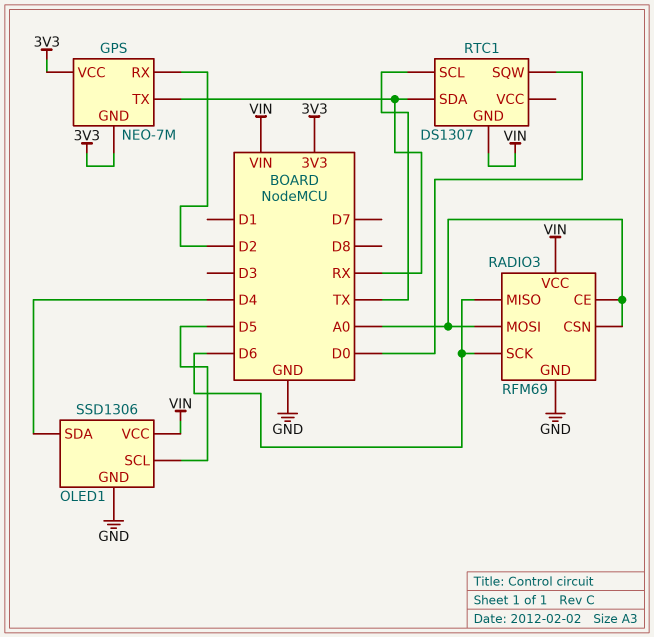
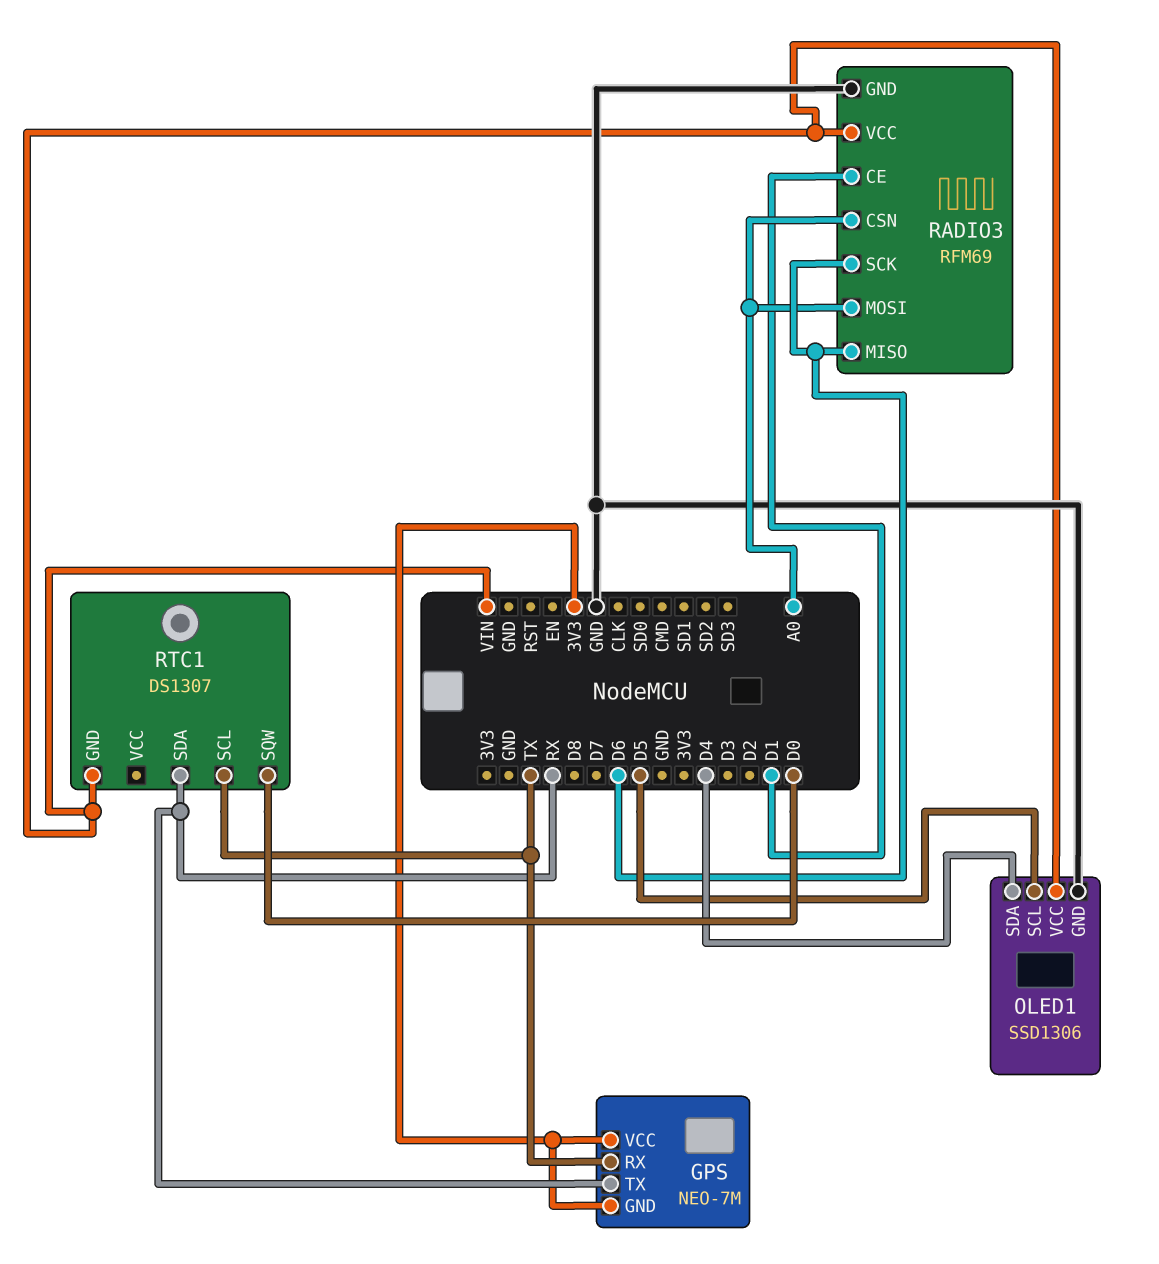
GPS pin RX: D2 -> TX
RADIO3 pin CE: A0 -> D1

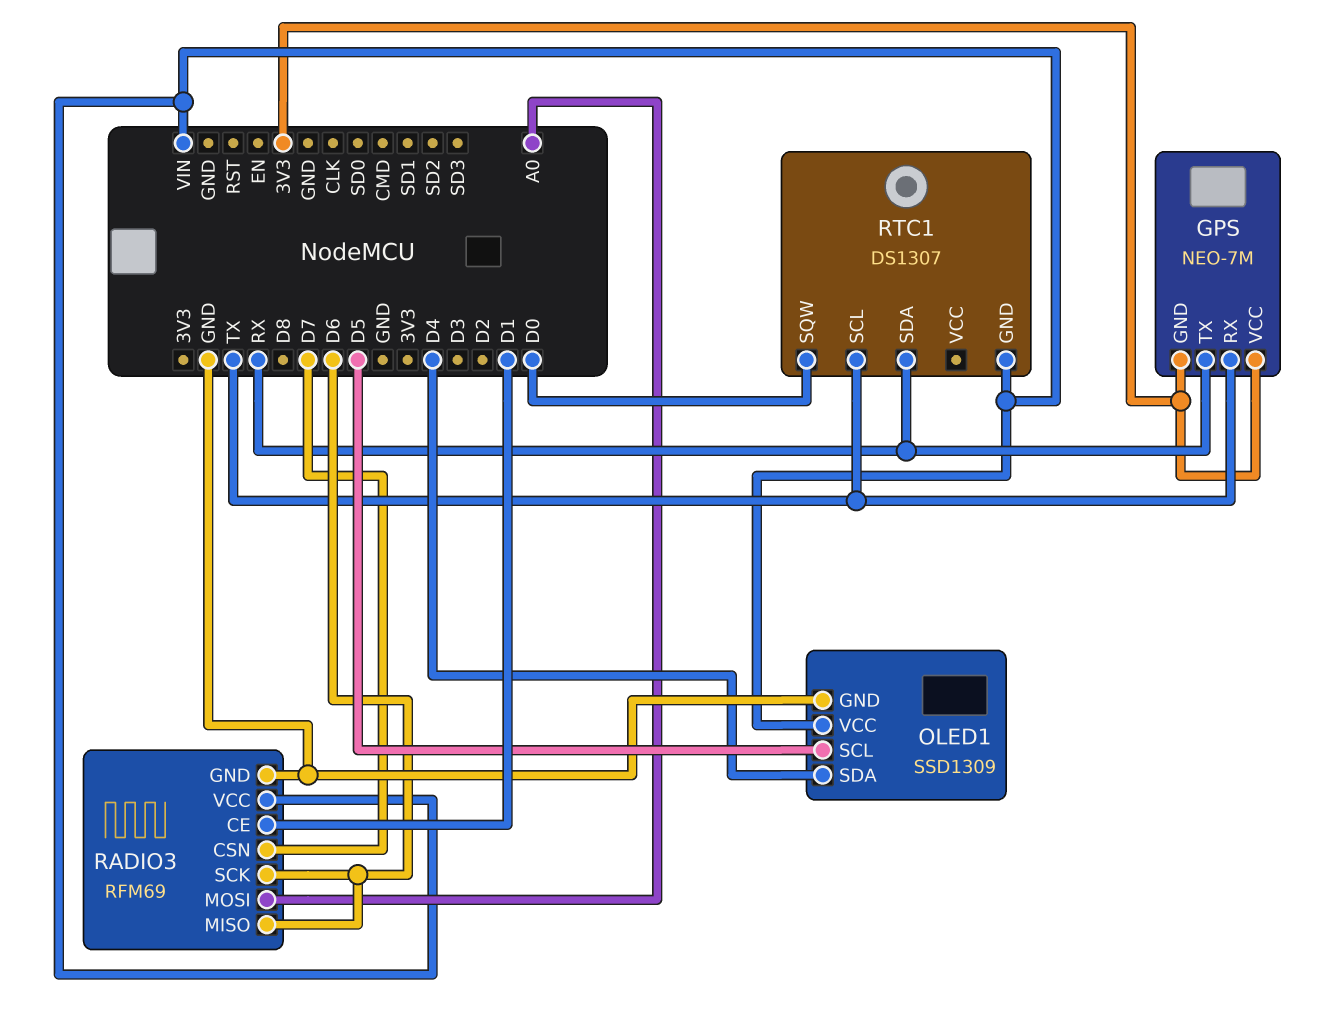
OLED1: SSD1306 -> SSD1309
RADIO3 pin CSN: A0 -> D7

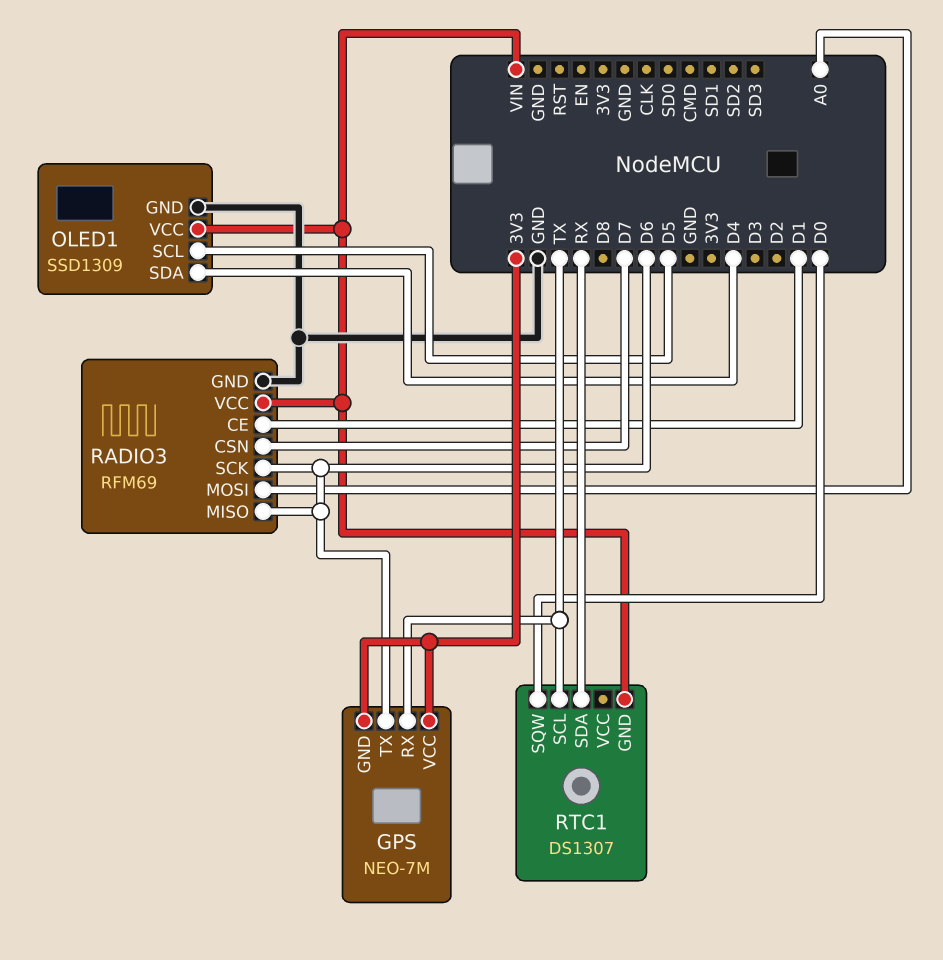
GPS pin TX: RX -> D6

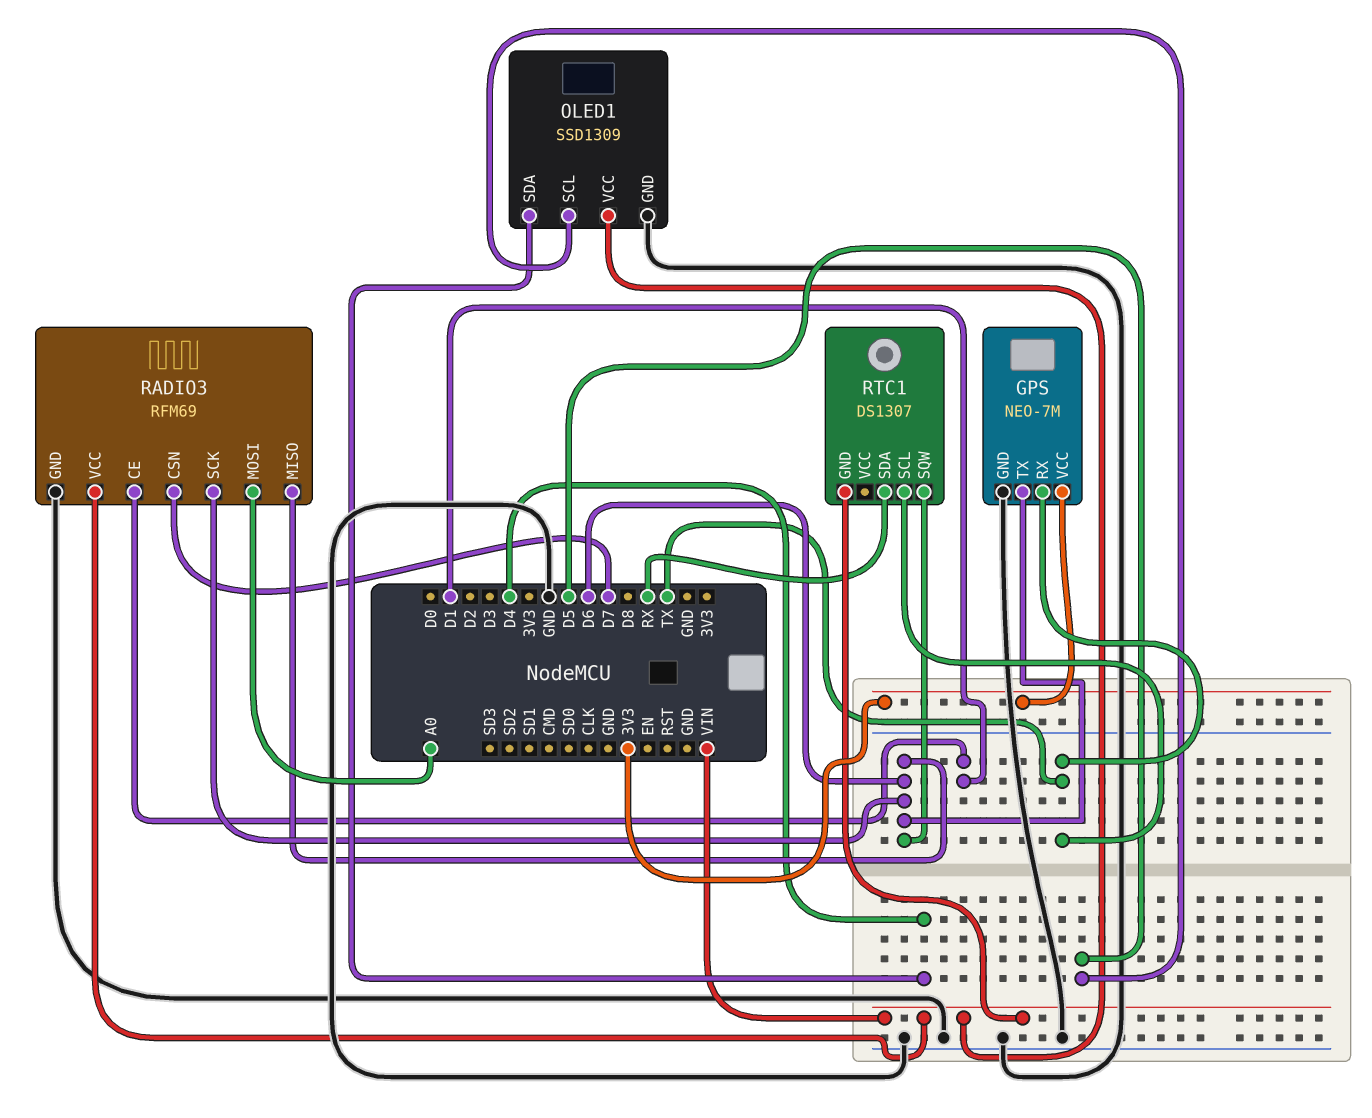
GPS pin GND: 3V3 -> GND
RTC1 pin SQW: D0 -> D6

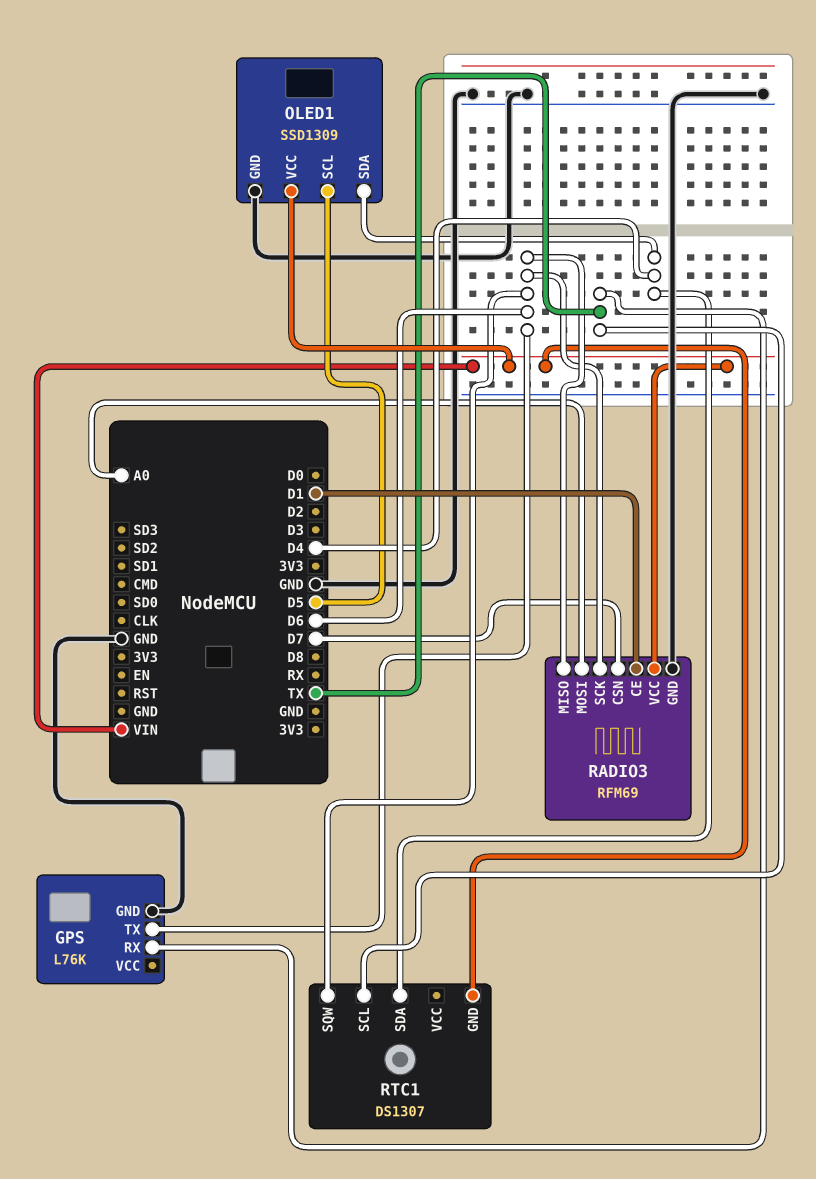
GPS: NEO-7M -> L76K
GPS pin VCC: 3V3 -> none
RTC1 pin SDA: RX -> D4

